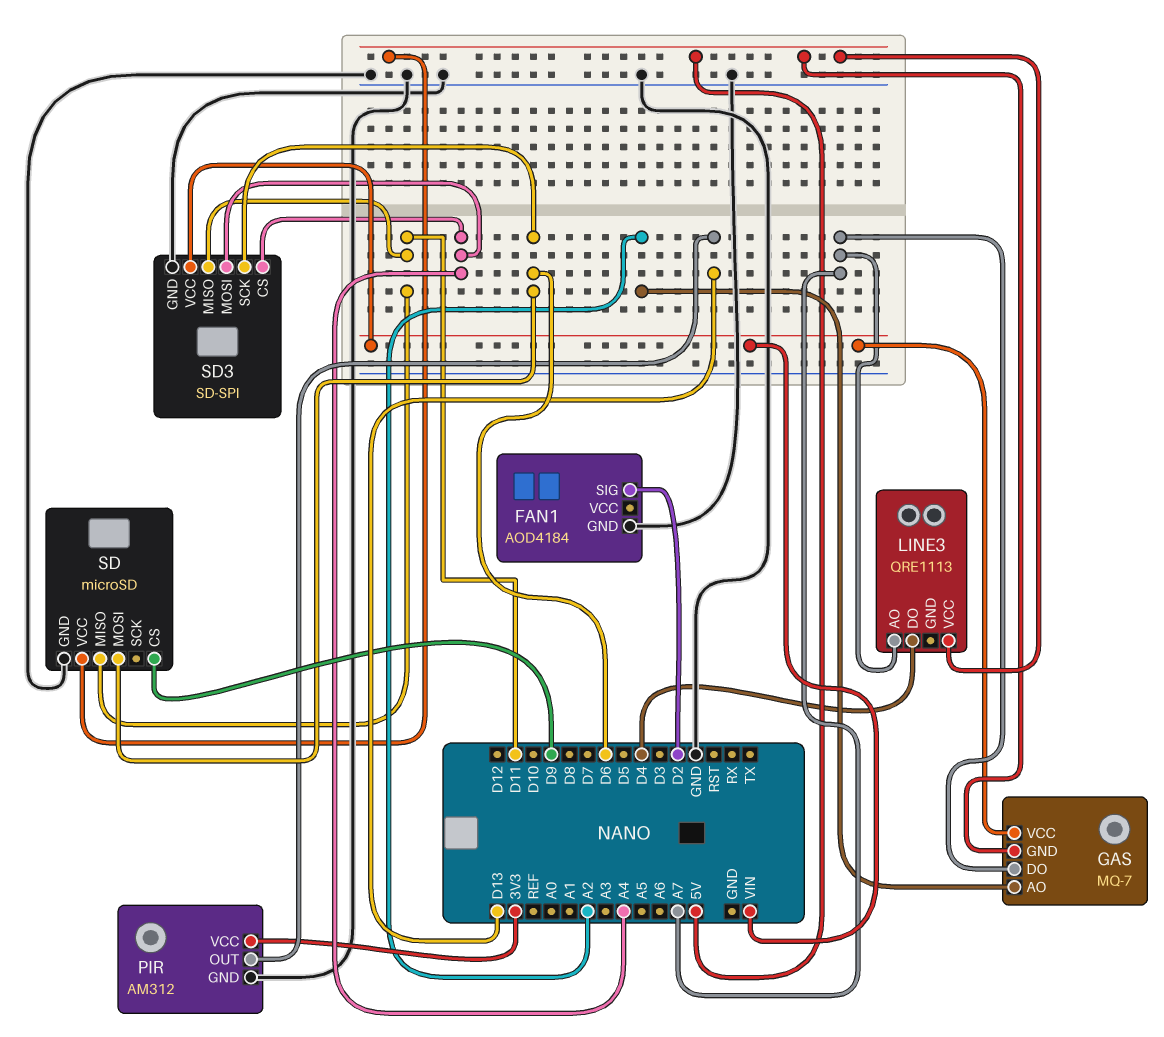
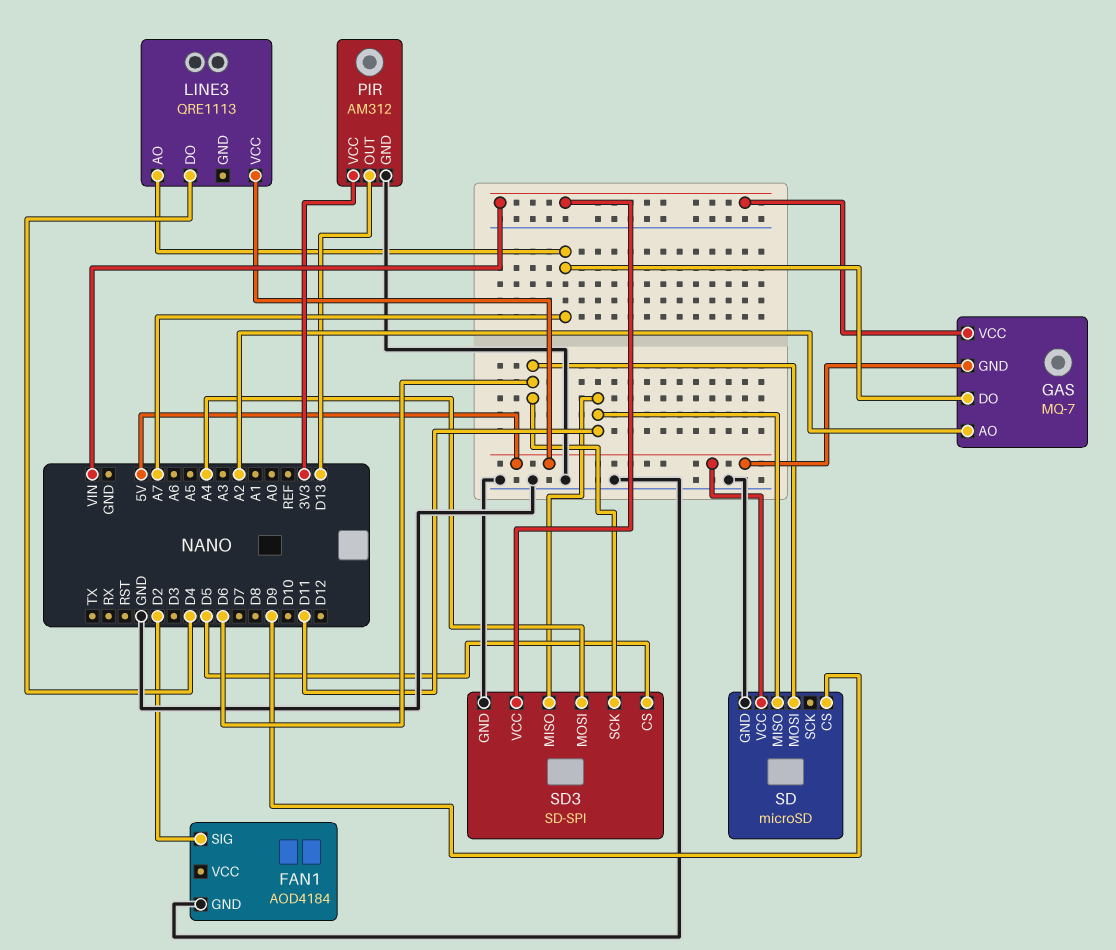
SD3 pin CS: A4 -> D5

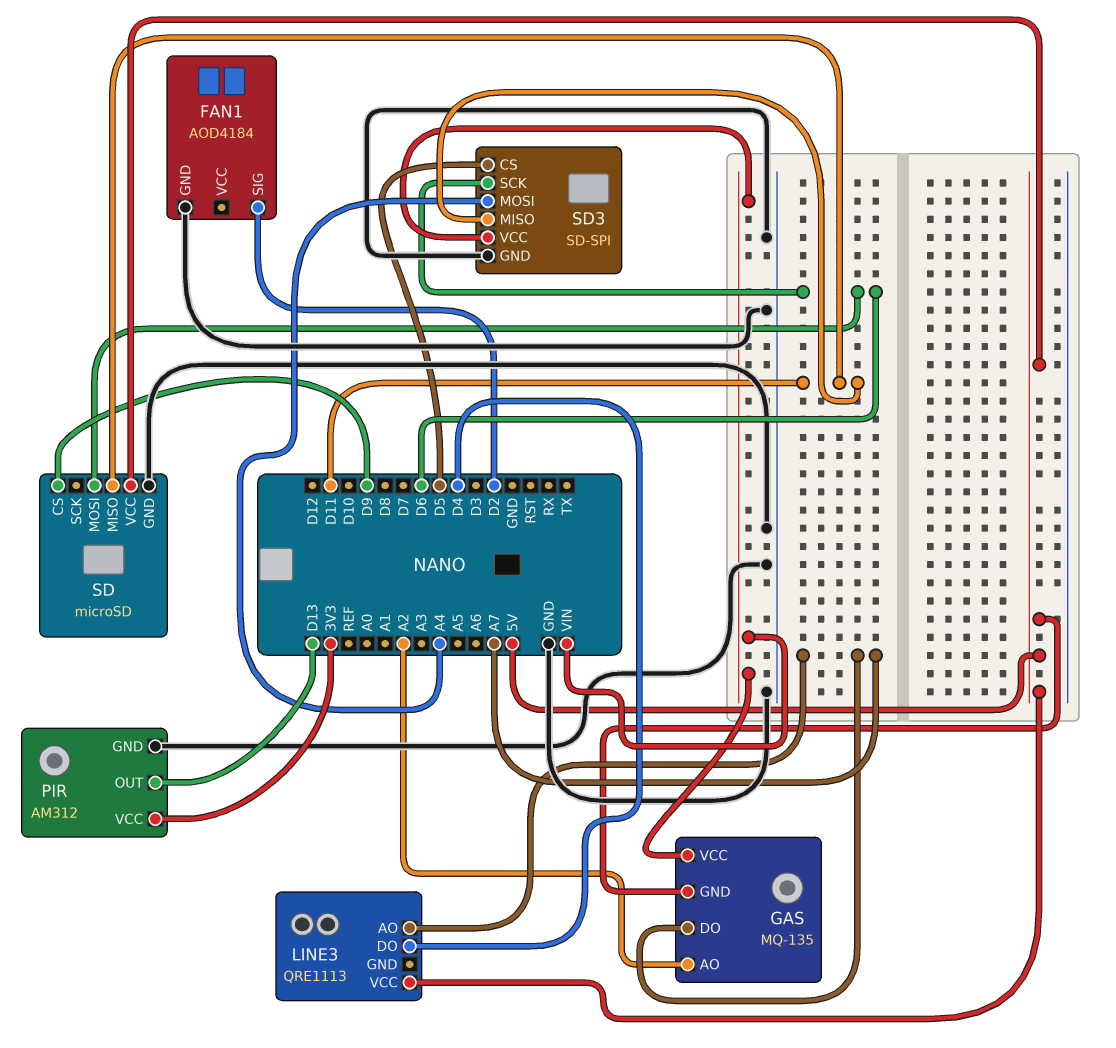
GAS: MQ-7 -> MQ-135

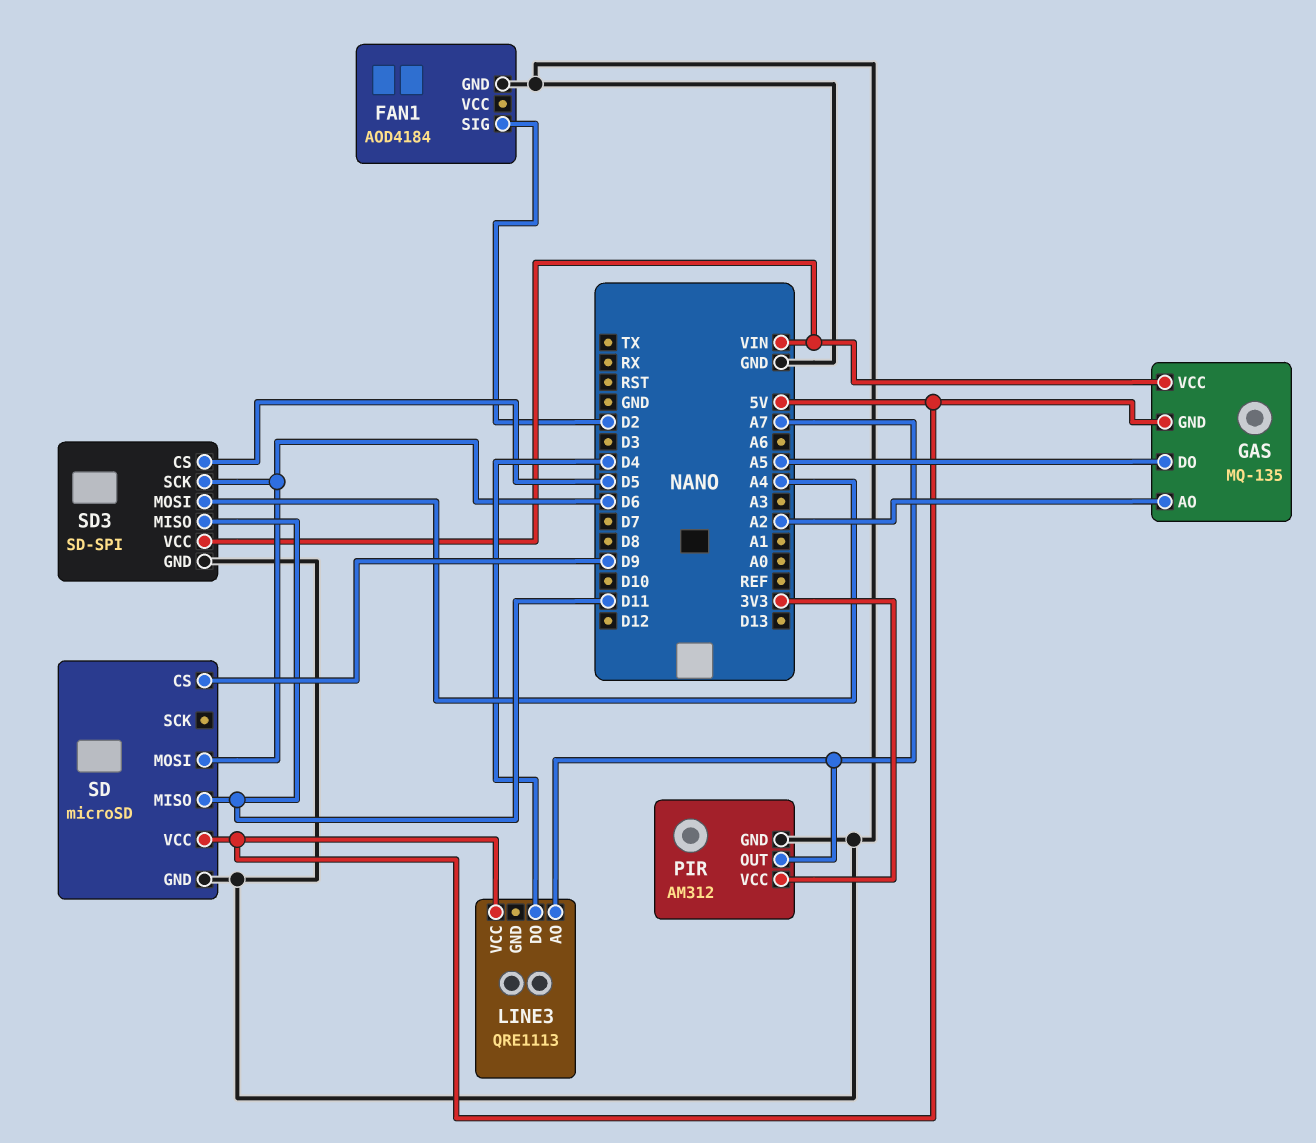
GAS pin DO: A7 -> A5
PIR pin OUT: D13 -> A7

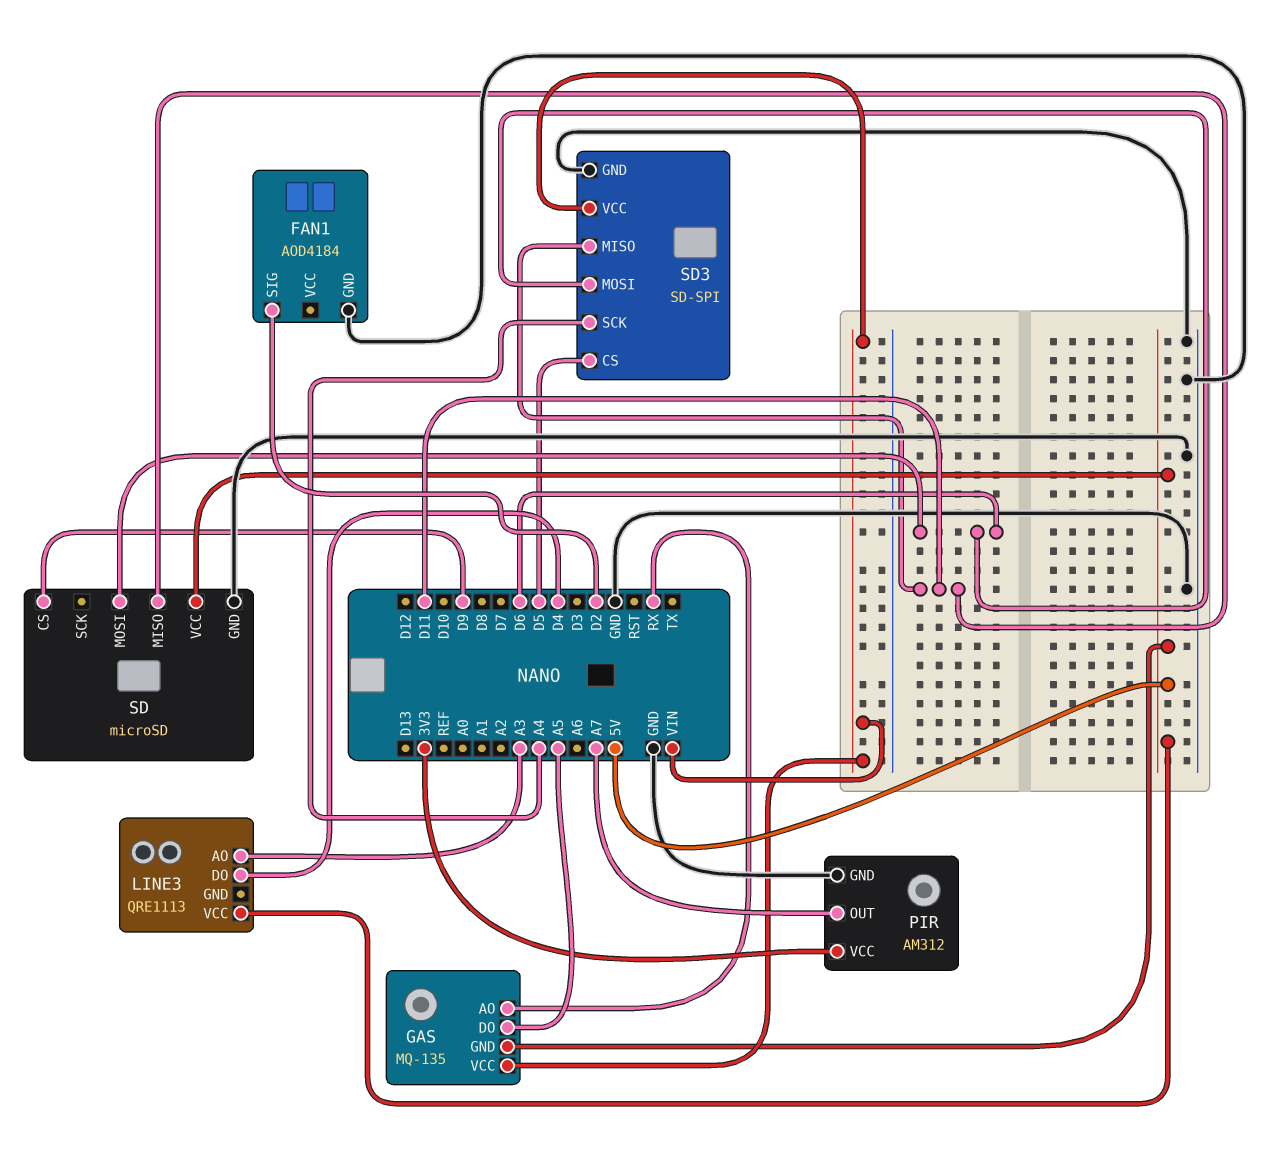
GAS pin AO: A2 -> RX
LINE3 pin AO: A7 -> A3
SD3 pin MOSI: A4 -> D6
SD3 pin SCK: D6 -> A4

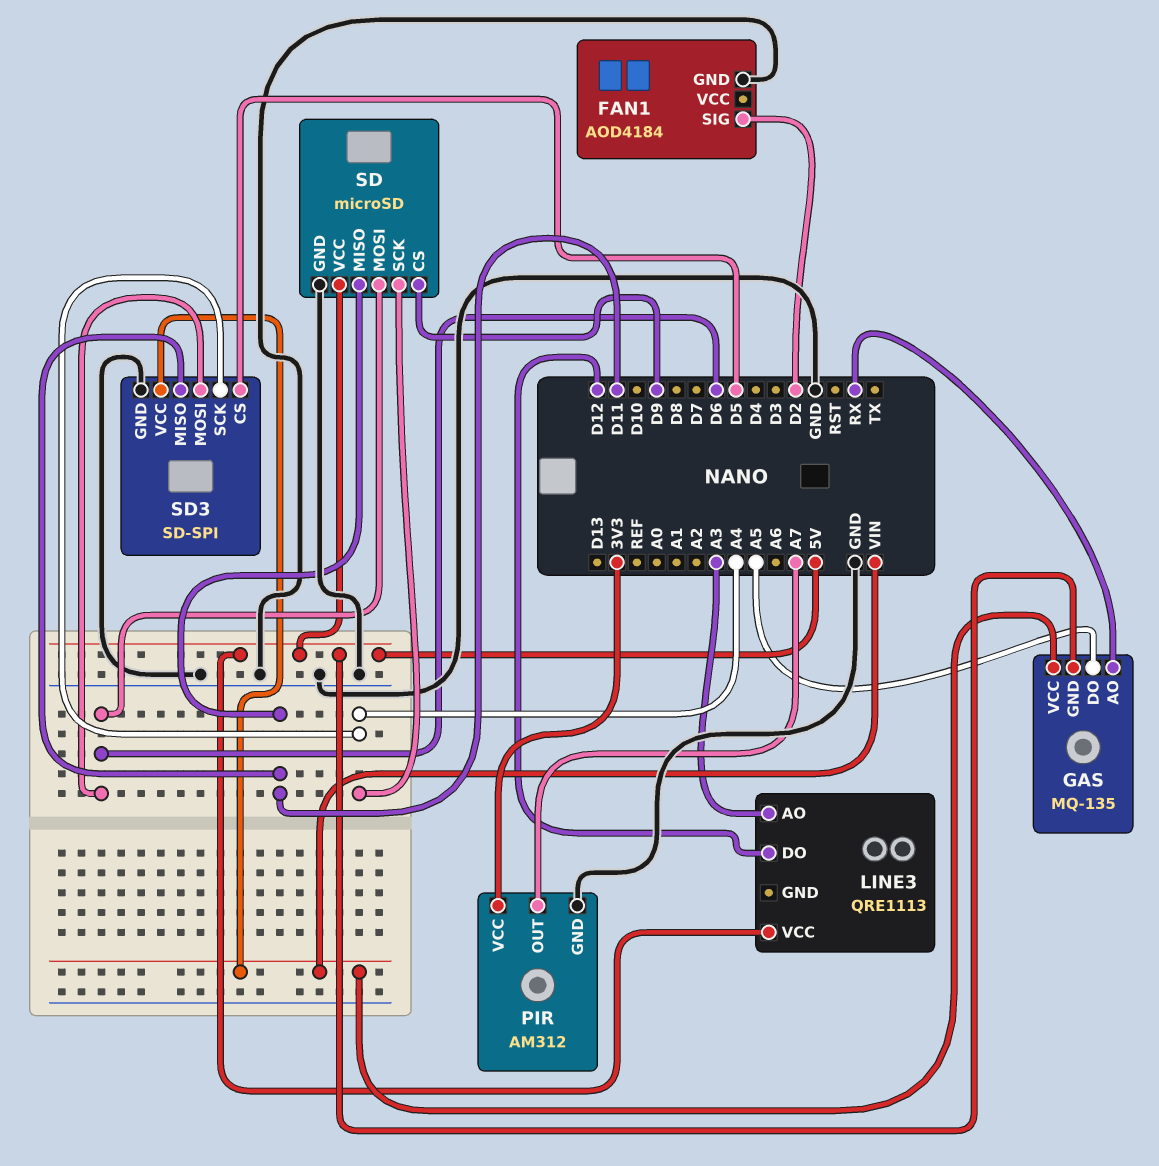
LINE3 pin DO: D4 -> D12
SD pin SCK: none -> A4

